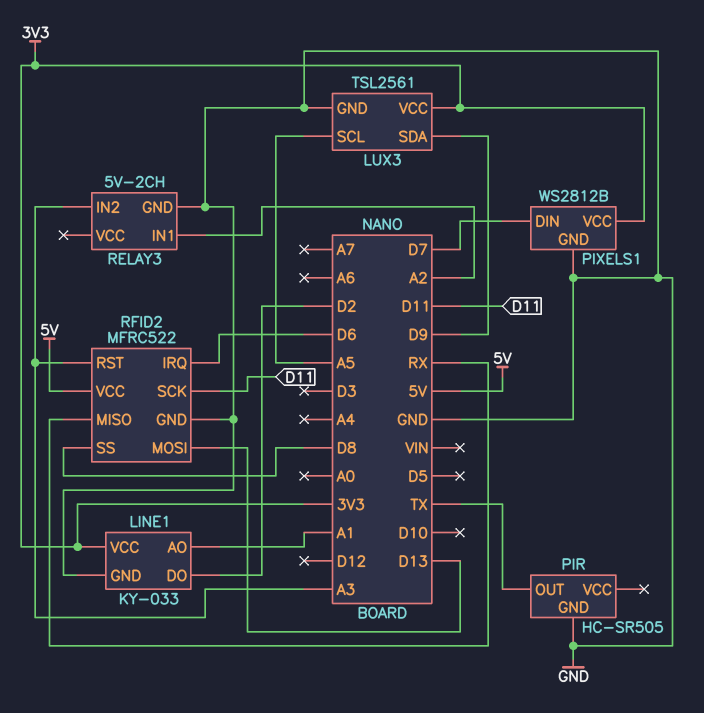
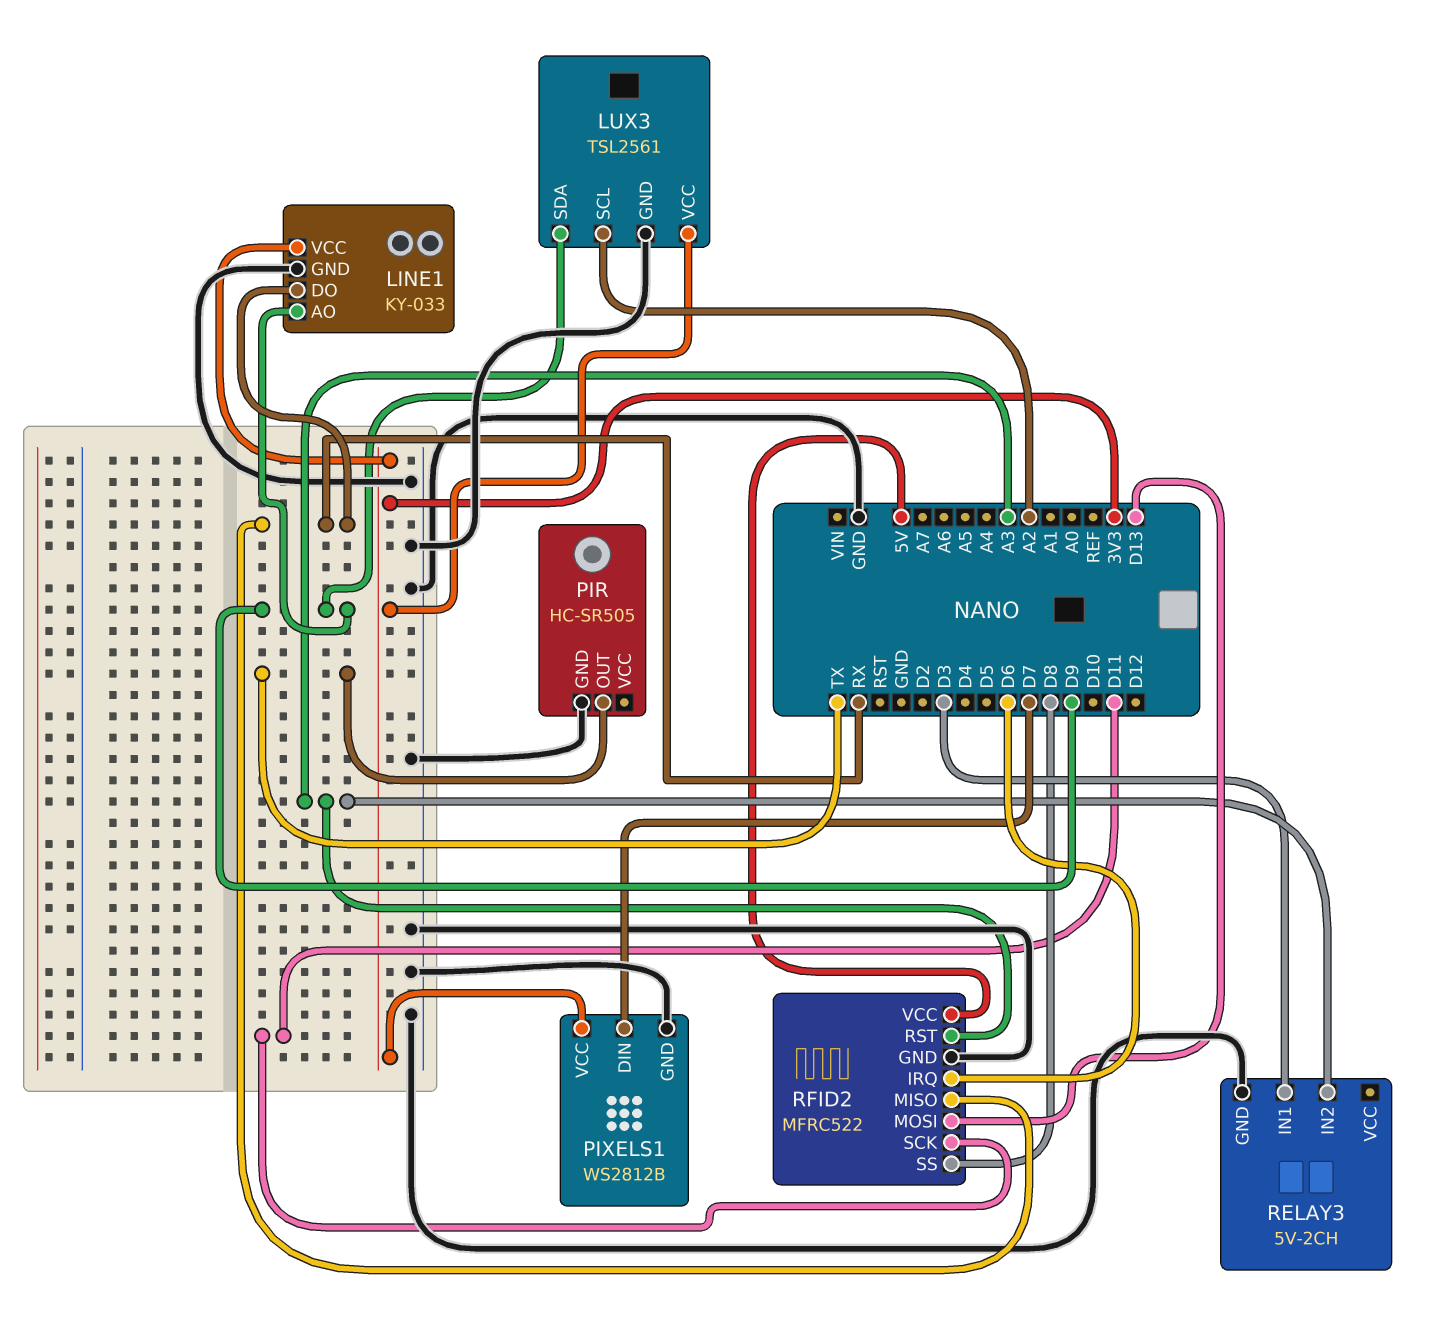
LINE1 pin AO: A1 -> D9
LINE1 pin DO: D2 -> RX
LUX3 pin SCL: A5 -> A2
RELAY3 pin IN1: A2 -> D3

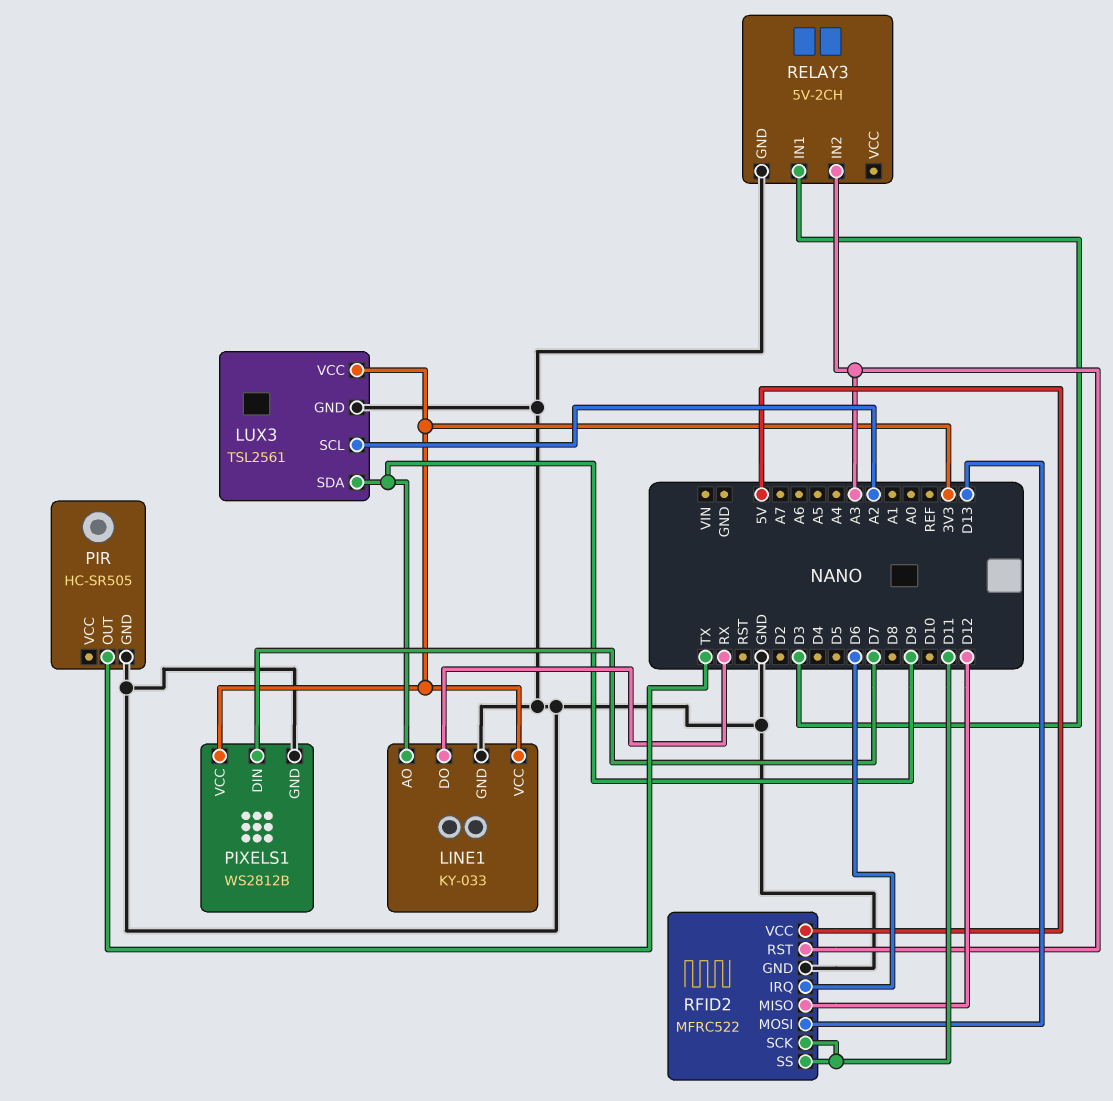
RFID2 pin MISO: RX -> D12
RFID2 pin SS: D8 -> D11

